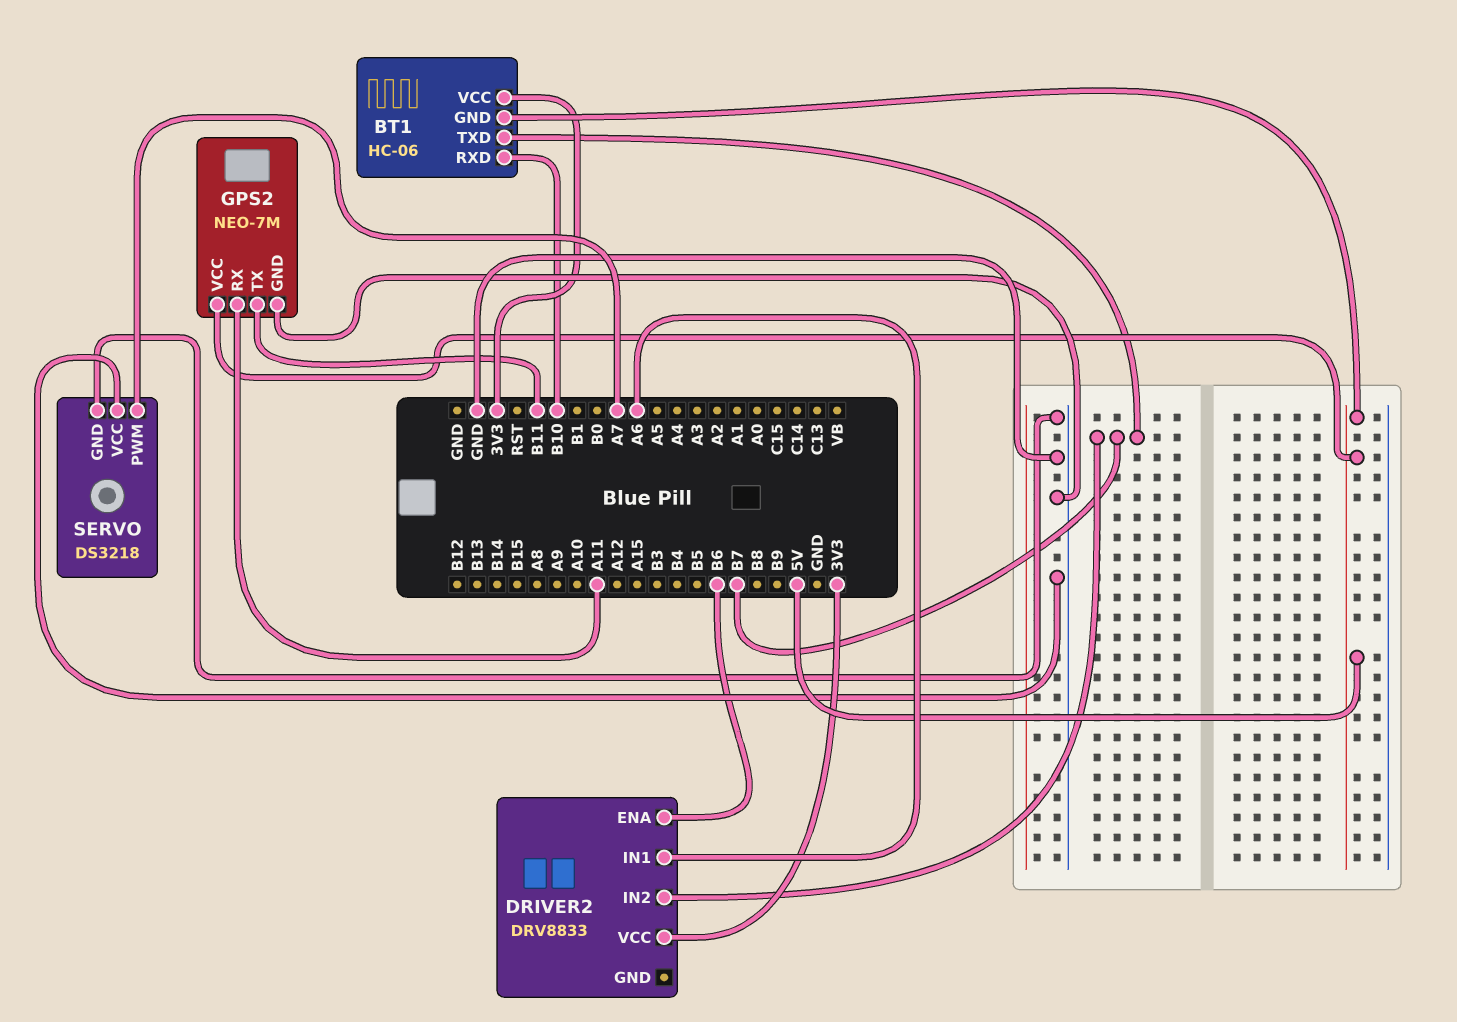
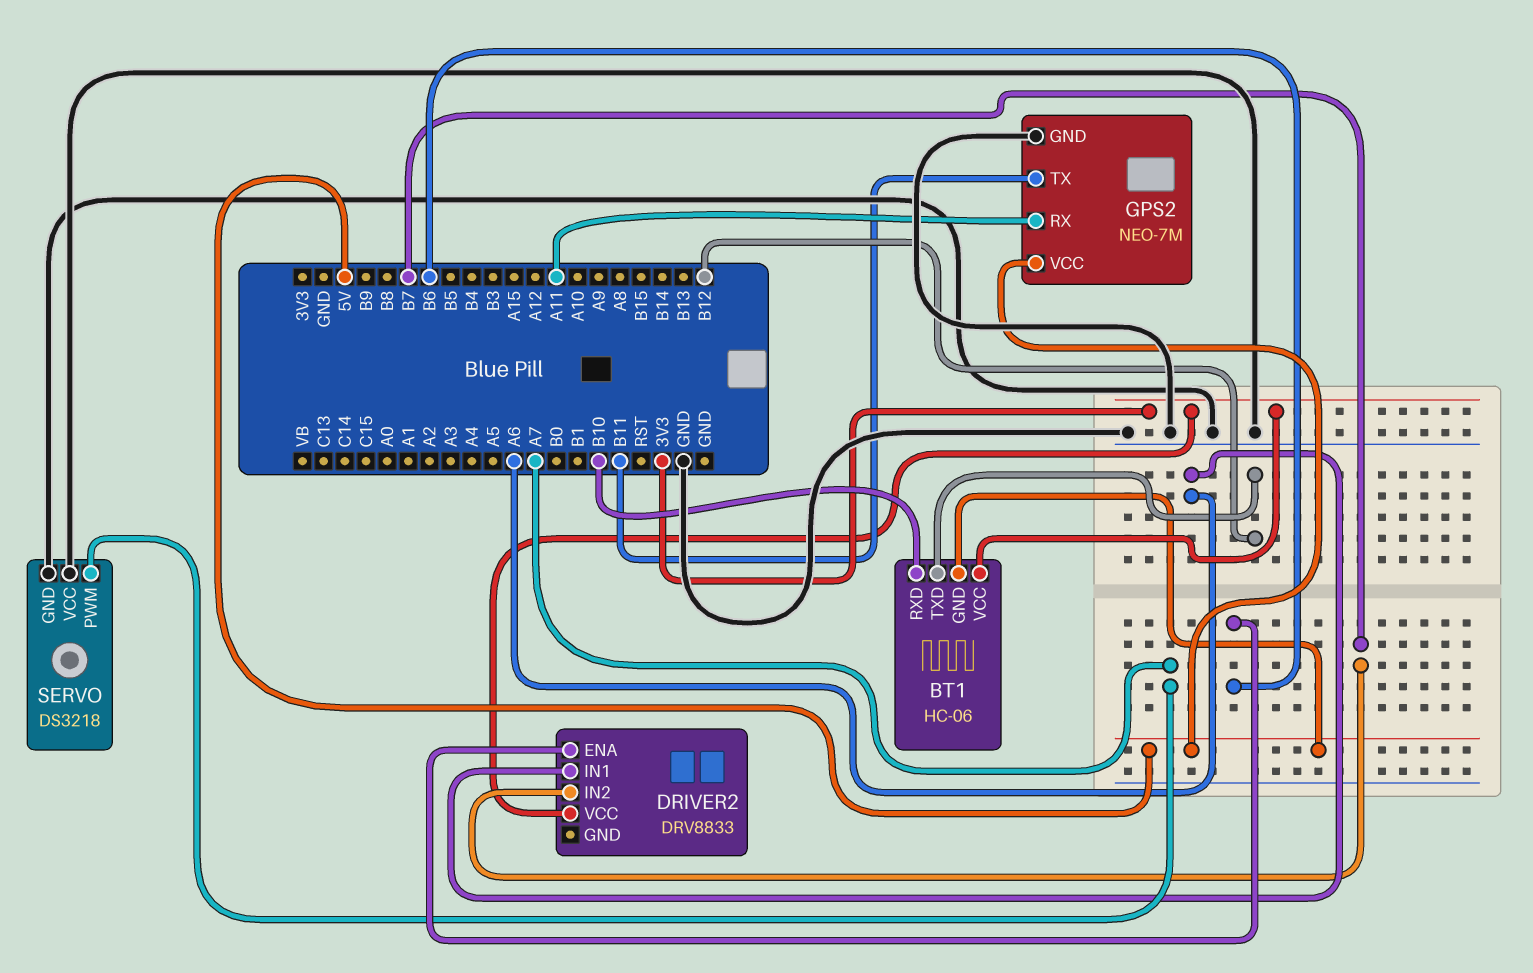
BT1 pin TXD: B7 -> B12

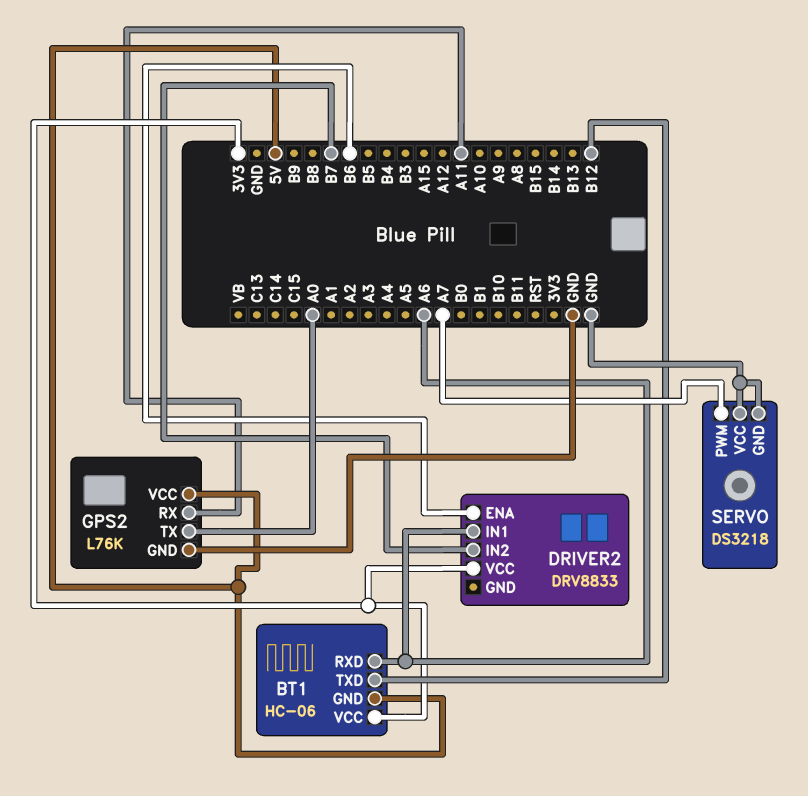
BT1 pin RXD: B10 -> A6
GPS2: NEO-7M -> L76K
GPS2 pin TX: B11 -> A0

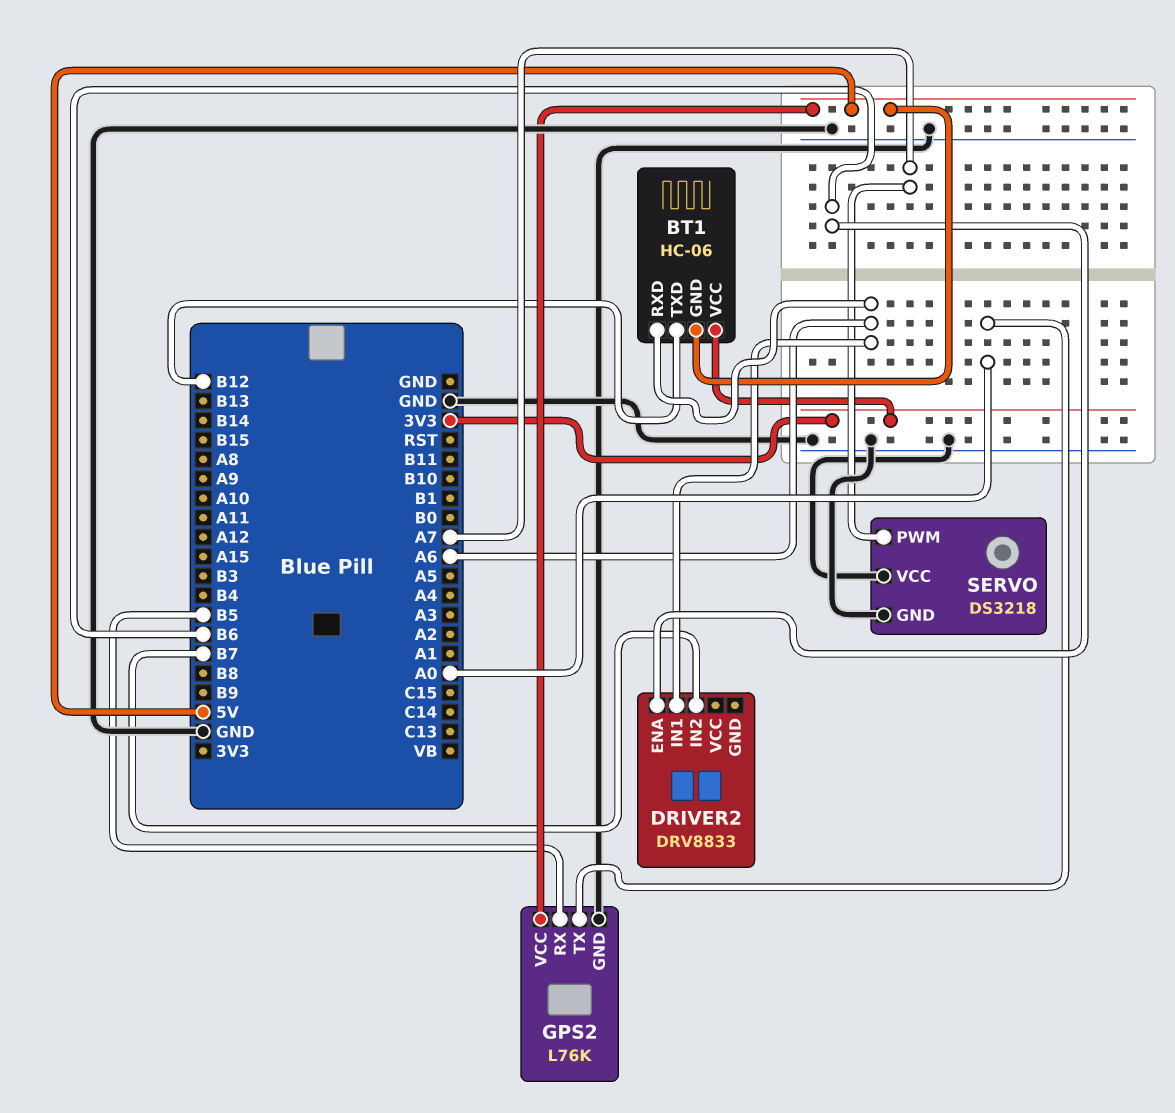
DRIVER2 pin VCC: 3V3 -> none
GPS2 pin RX: A11 -> B5

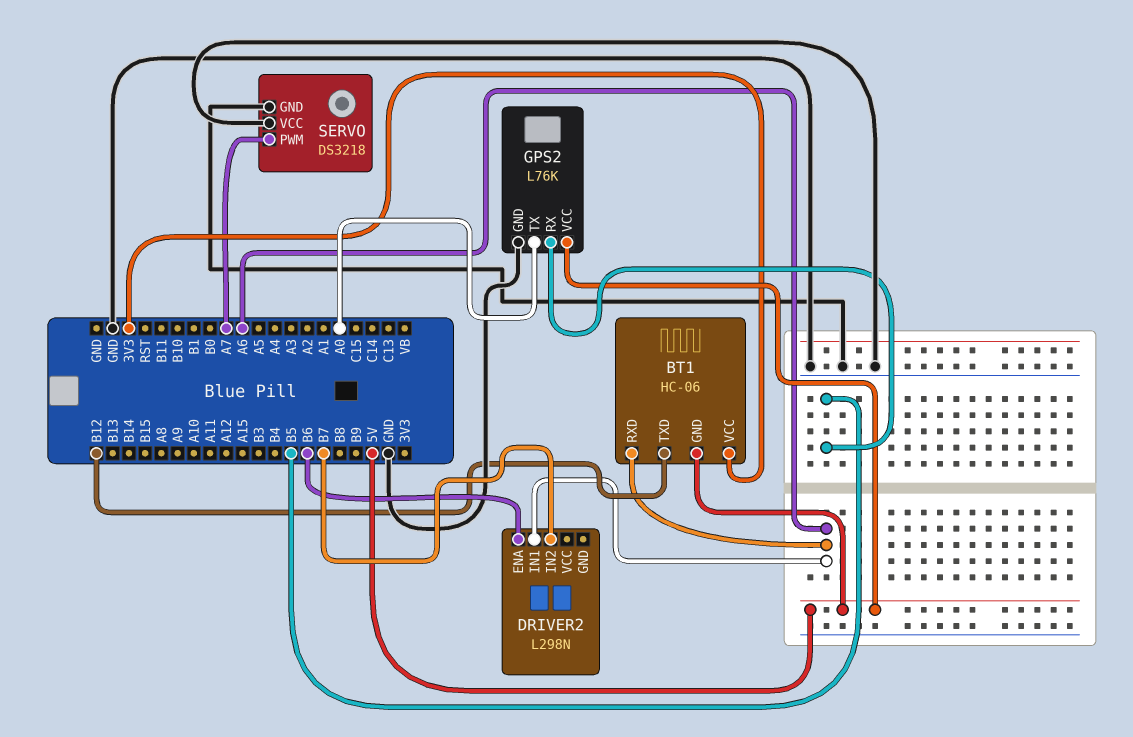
DRIVER2: DRV8833 -> L298N

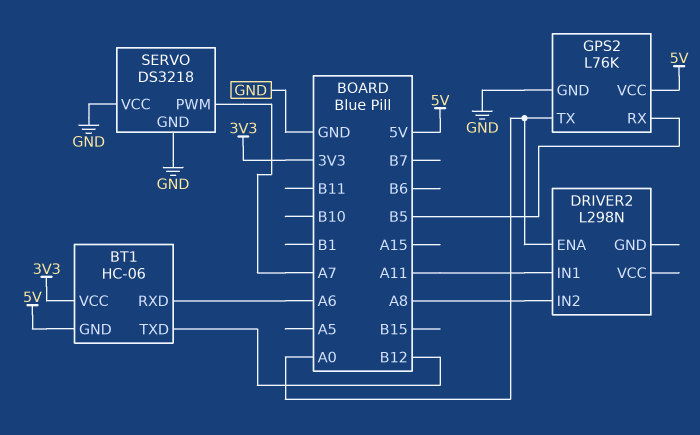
DRIVER2 pin ENA: B6 -> A0
DRIVER2 pin IN1: A6 -> A11
DRIVER2 pin IN2: B7 -> A8

